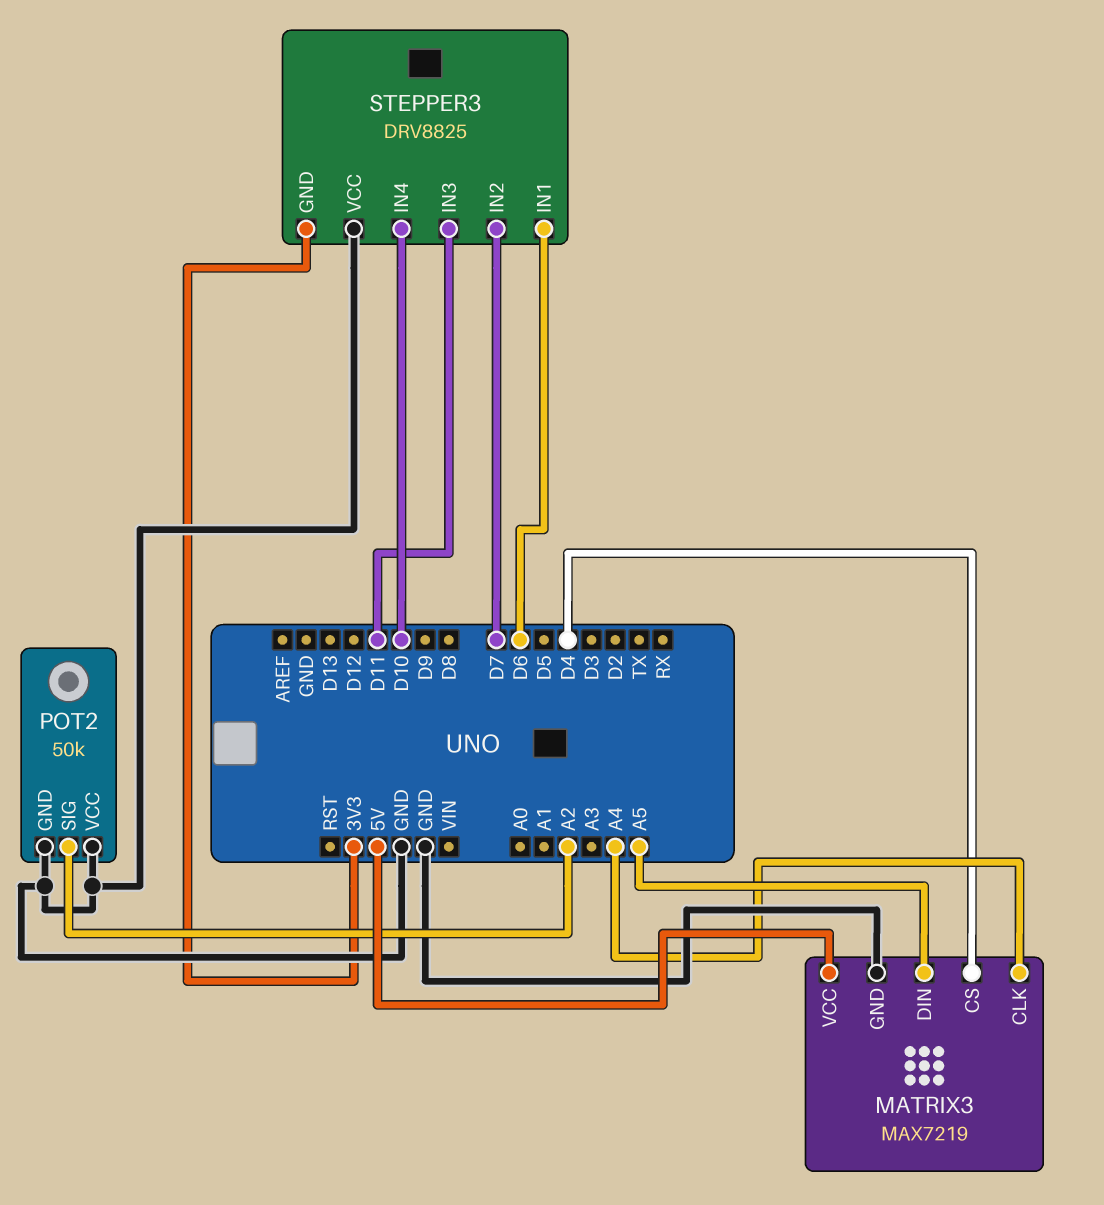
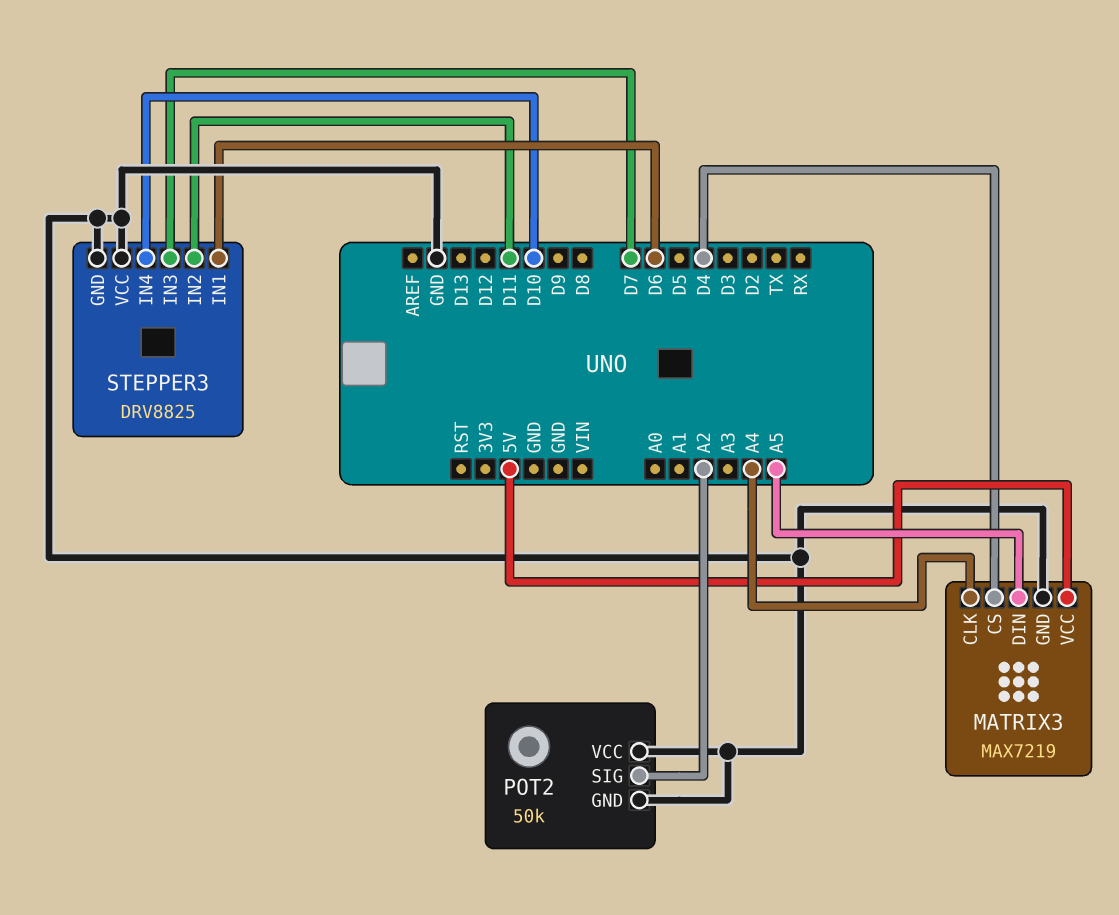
STEPPER3 pin GND: 3V3 -> GND
STEPPER3 pin IN2: D7 -> D11
STEPPER3 pin IN3: D11 -> D7

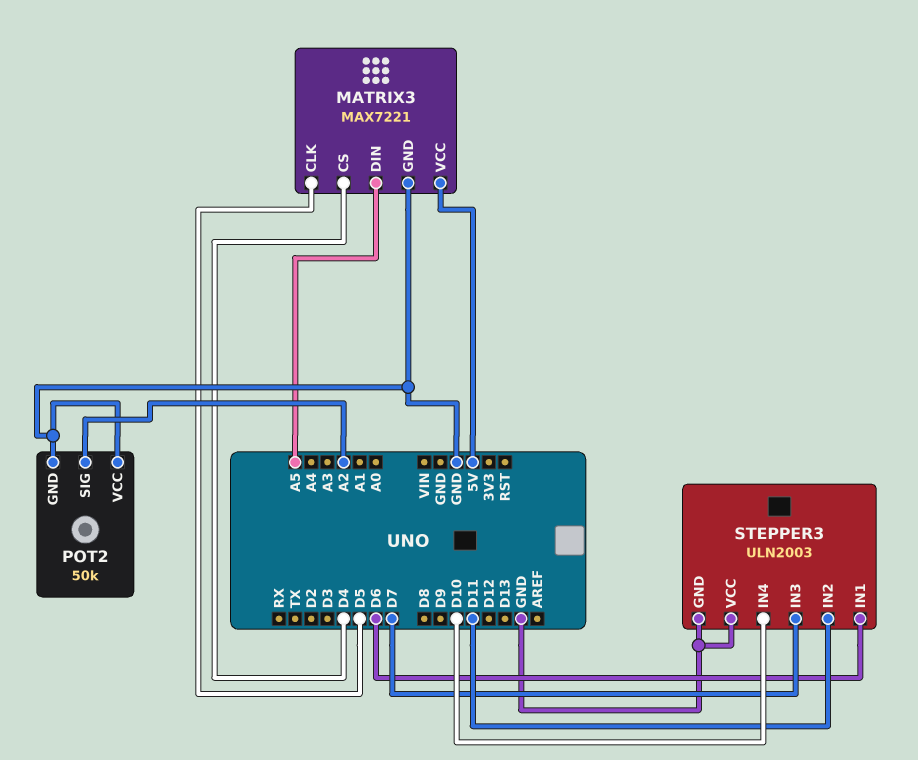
MATRIX3: MAX7219 -> MAX7221
MATRIX3 pin CLK: A4 -> D5
STEPPER3: DRV8825 -> ULN2003

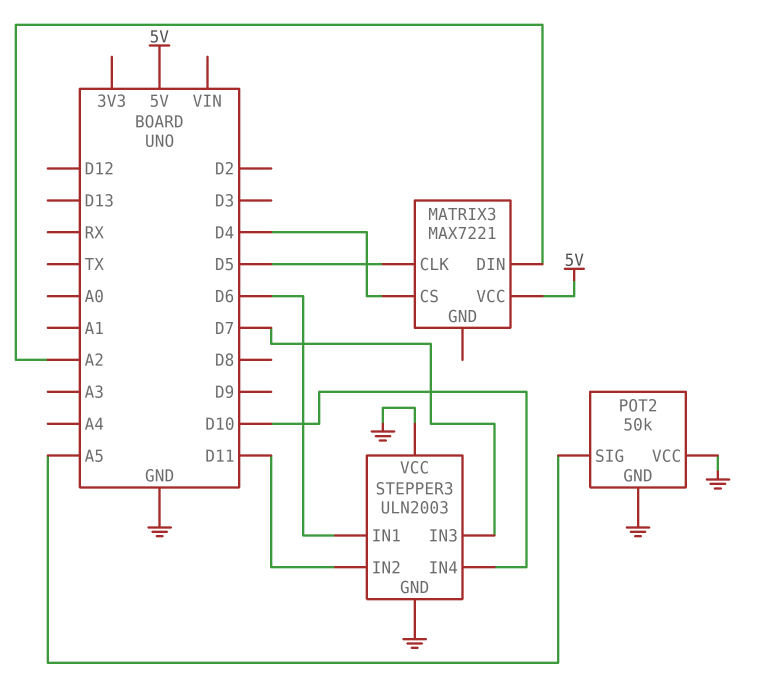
MATRIX3 pin DIN: A5 -> A2
MATRIX3 pin GND: GND -> none
POT2 pin SIG: A2 -> A5

